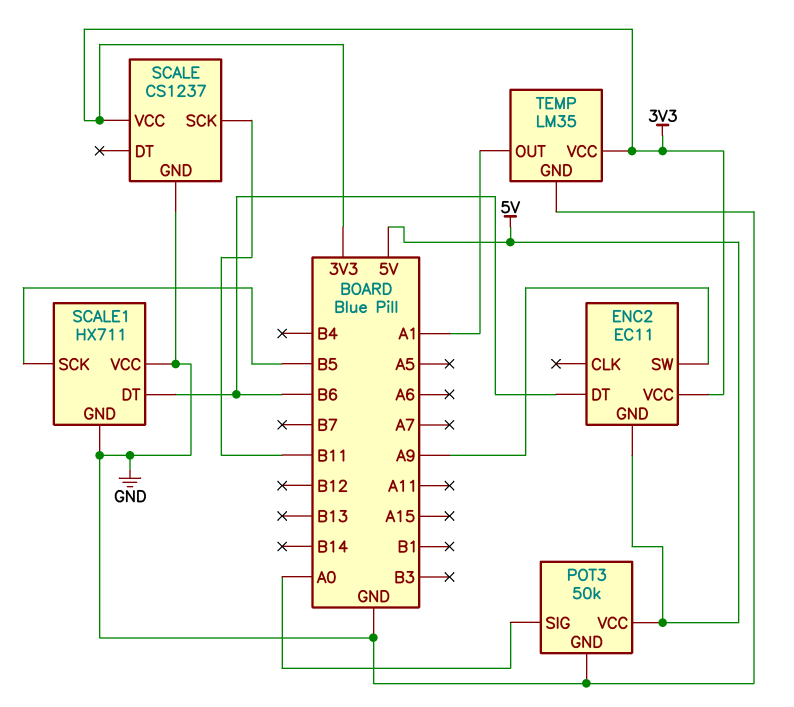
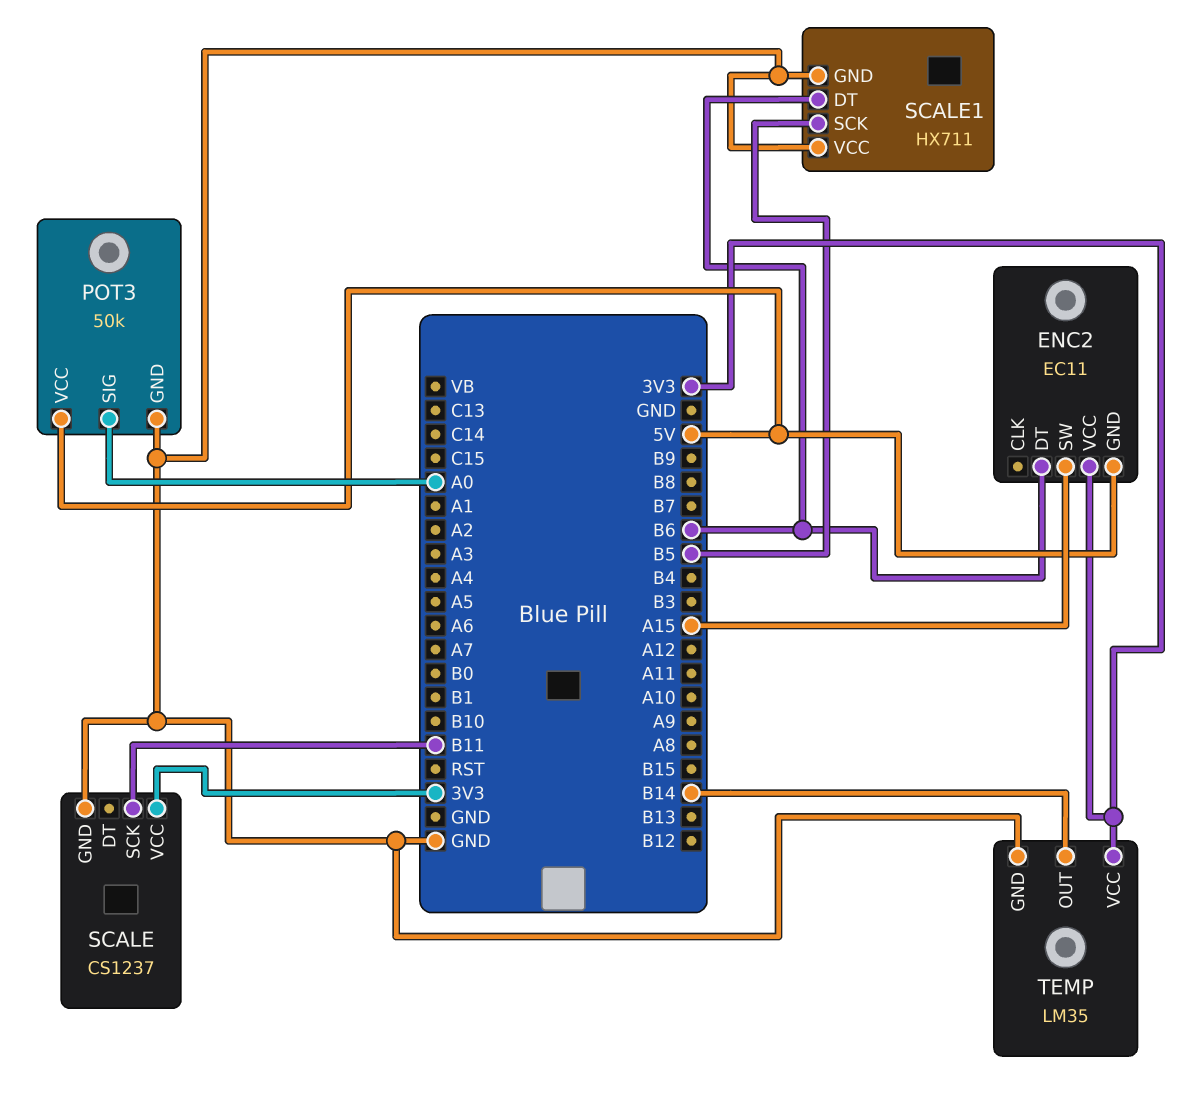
ENC2 pin SW: A9 -> A15
TEMP pin OUT: A1 -> B14

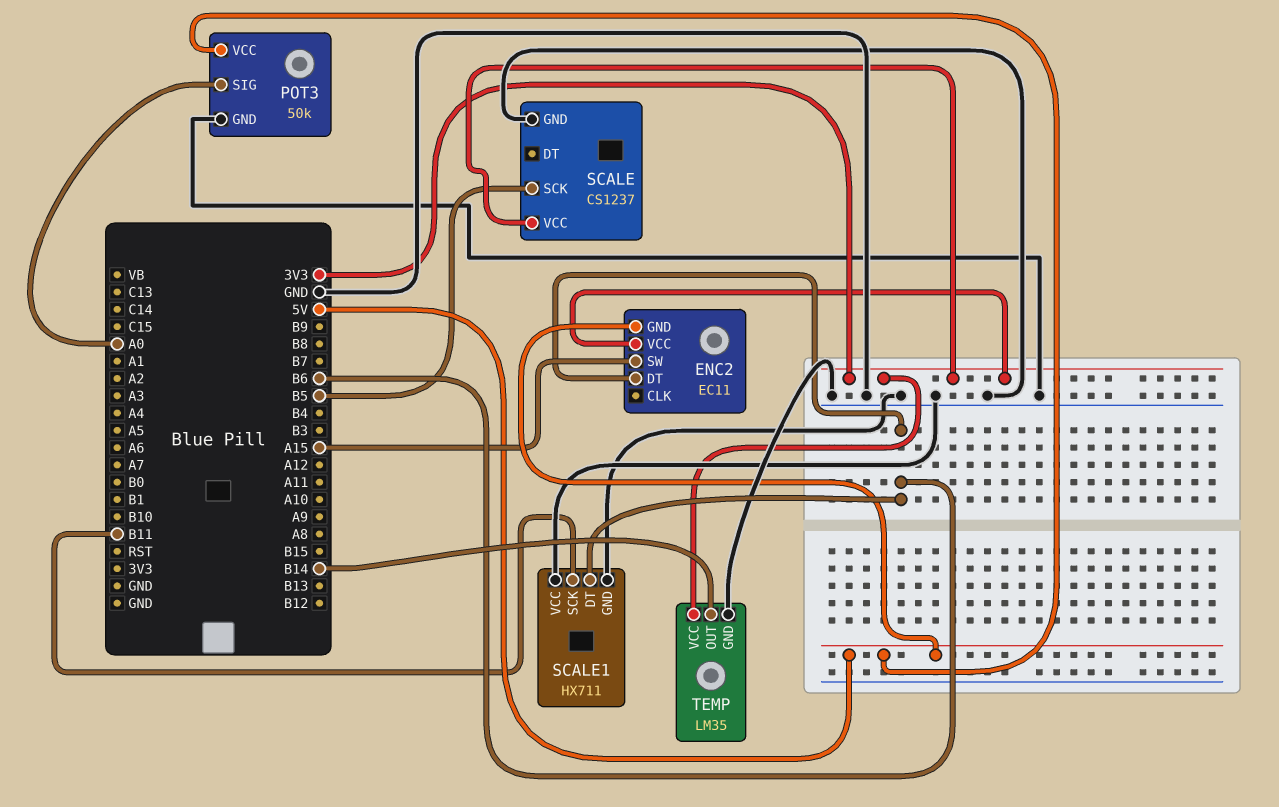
SCALE pin SCK: B11 -> B5
SCALE1 pin SCK: B5 -> B11

